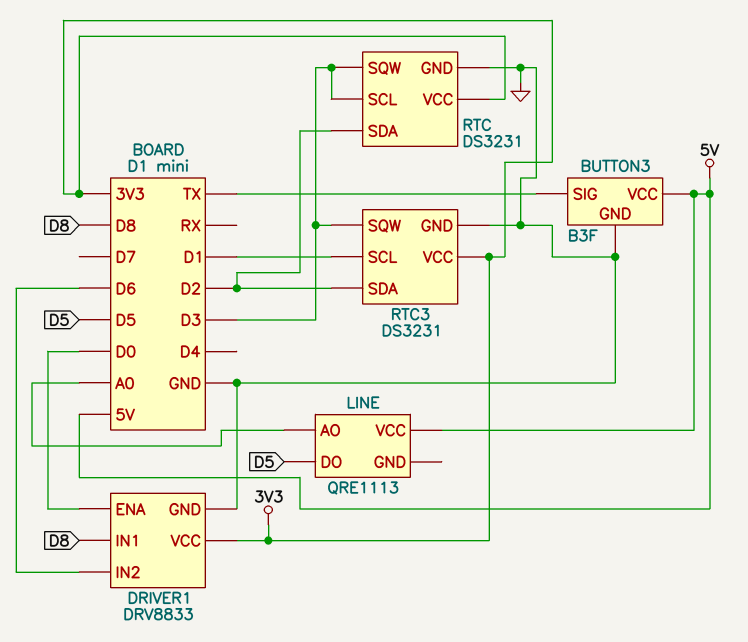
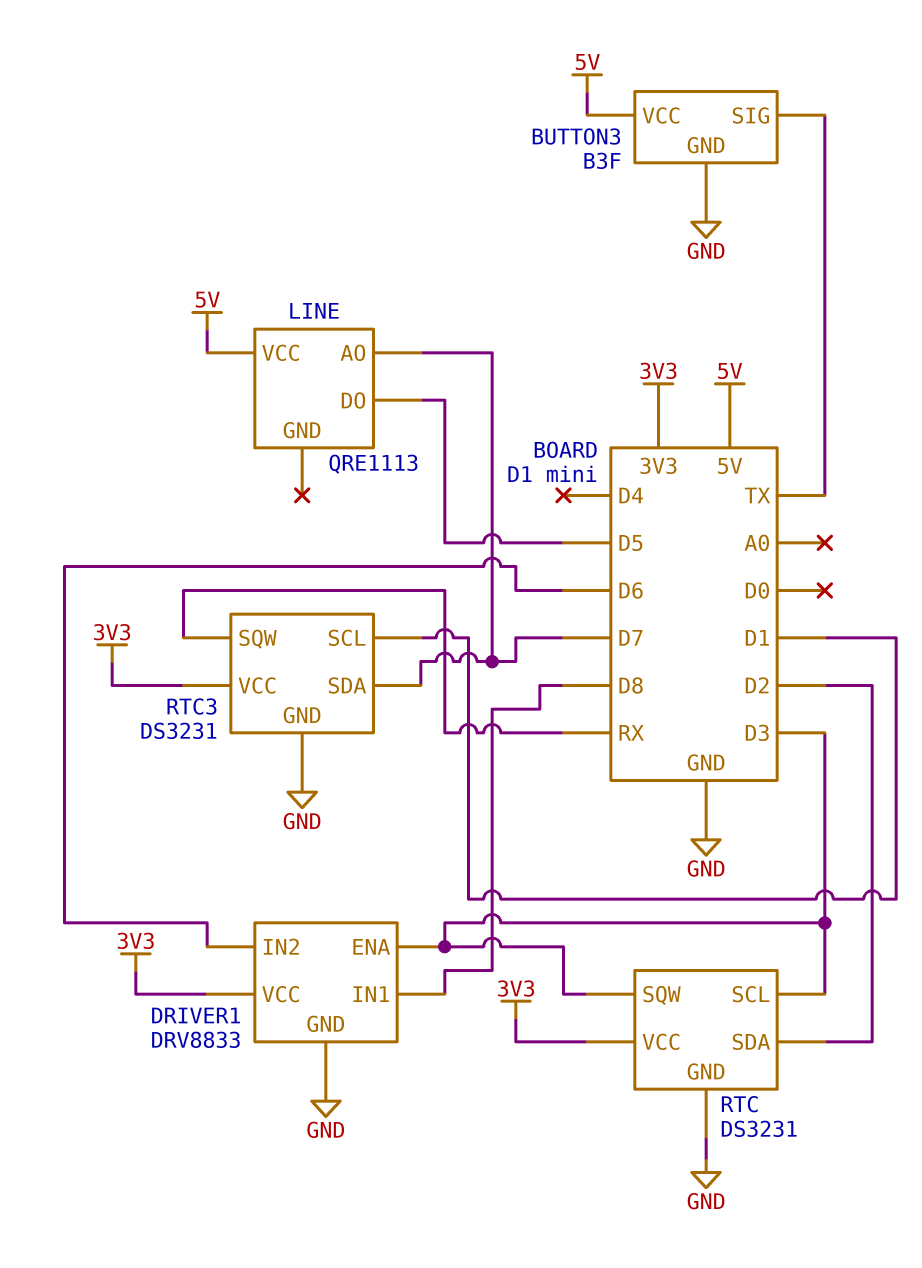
DRIVER1 pin ENA: D0 -> D3
LINE pin AO: A0 -> D7
RTC3 pin SDA: D2 -> D7
RTC3 pin SQW: D3 -> RX

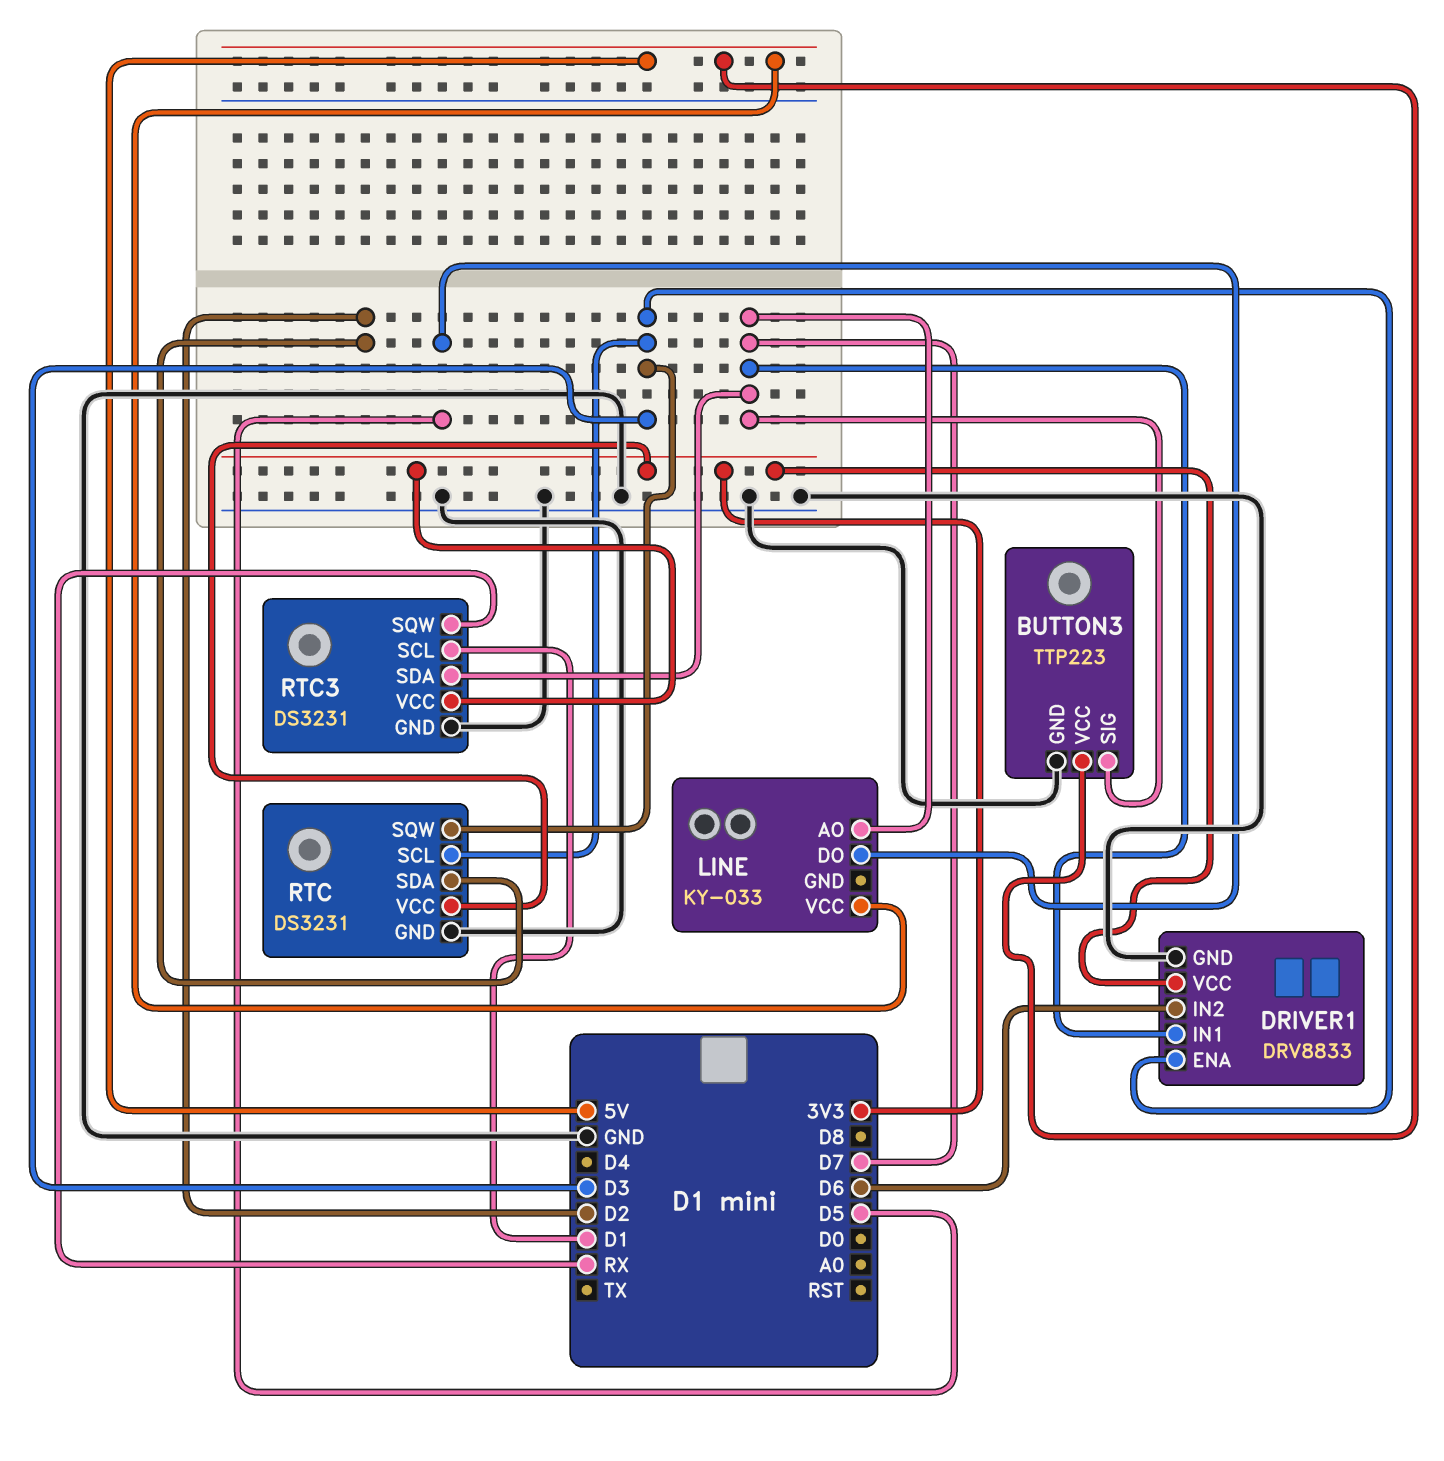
BUTTON3: B3F -> TTP223
BUTTON3 pin SIG: TX -> D7
DRIVER1 pin IN1: D8 -> D7
LINE: QRE1113 -> KY-033

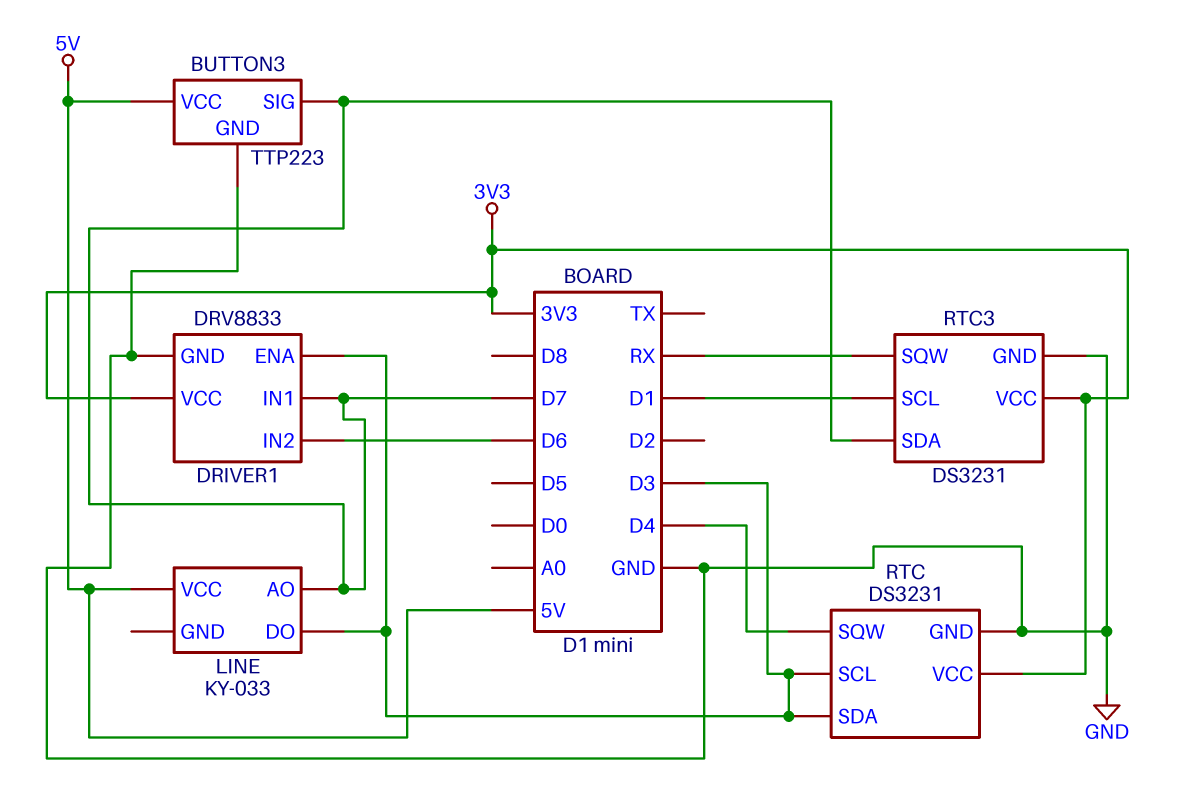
LINE pin DO: D5 -> D3
RTC pin SDA: D2 -> D3
RTC pin SQW: D3 -> D4

